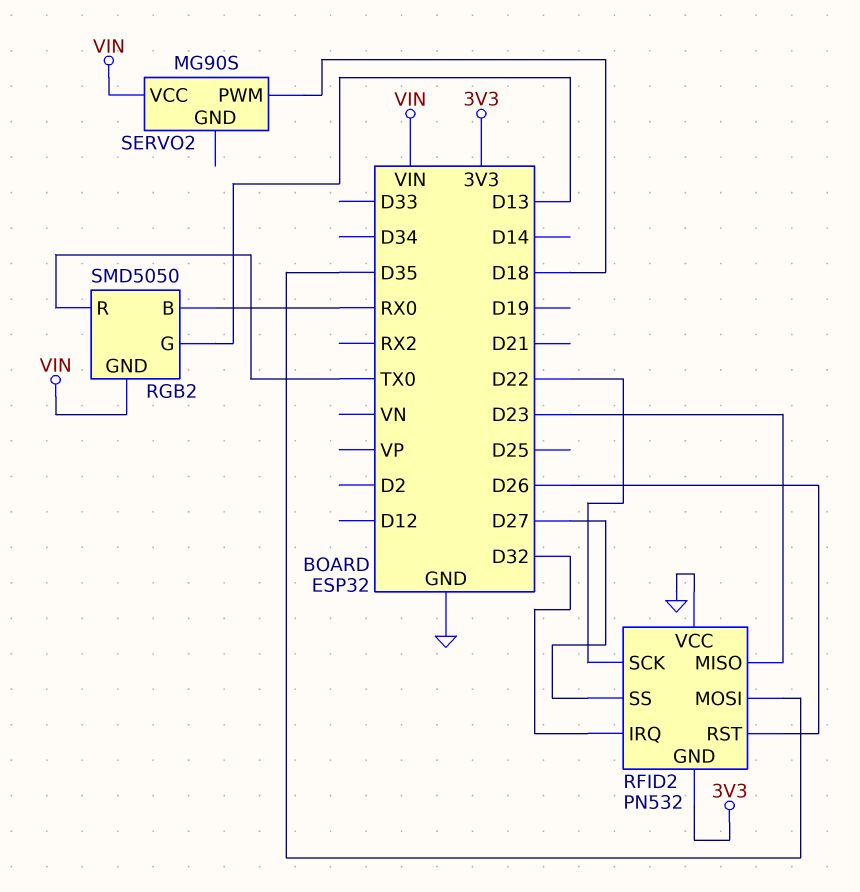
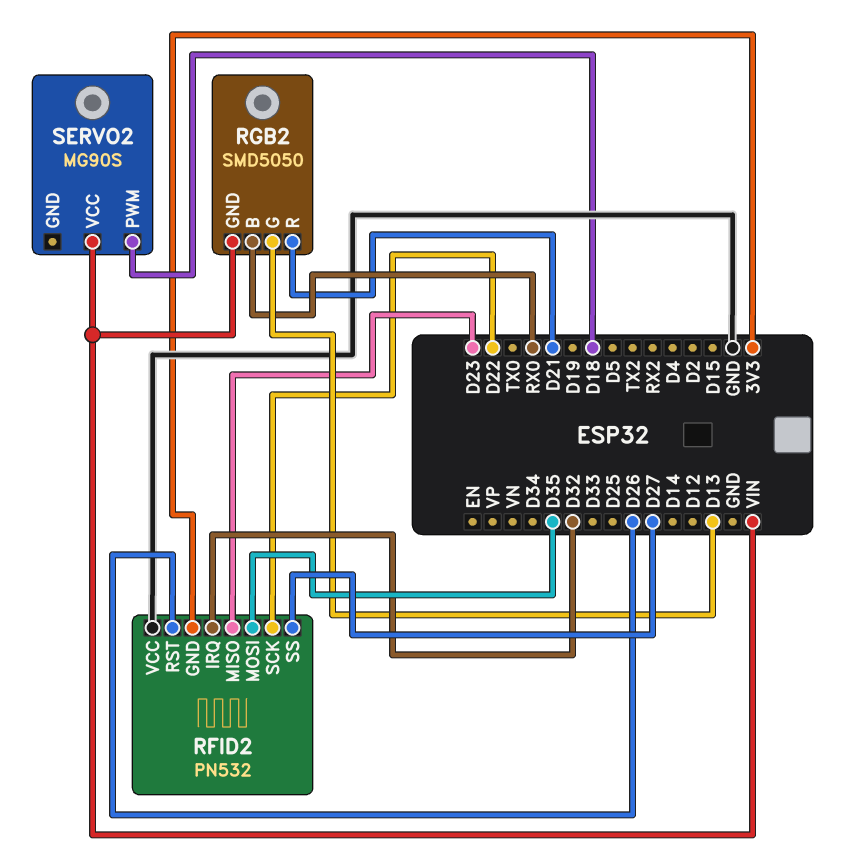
RGB2 pin R: TX0 -> D21

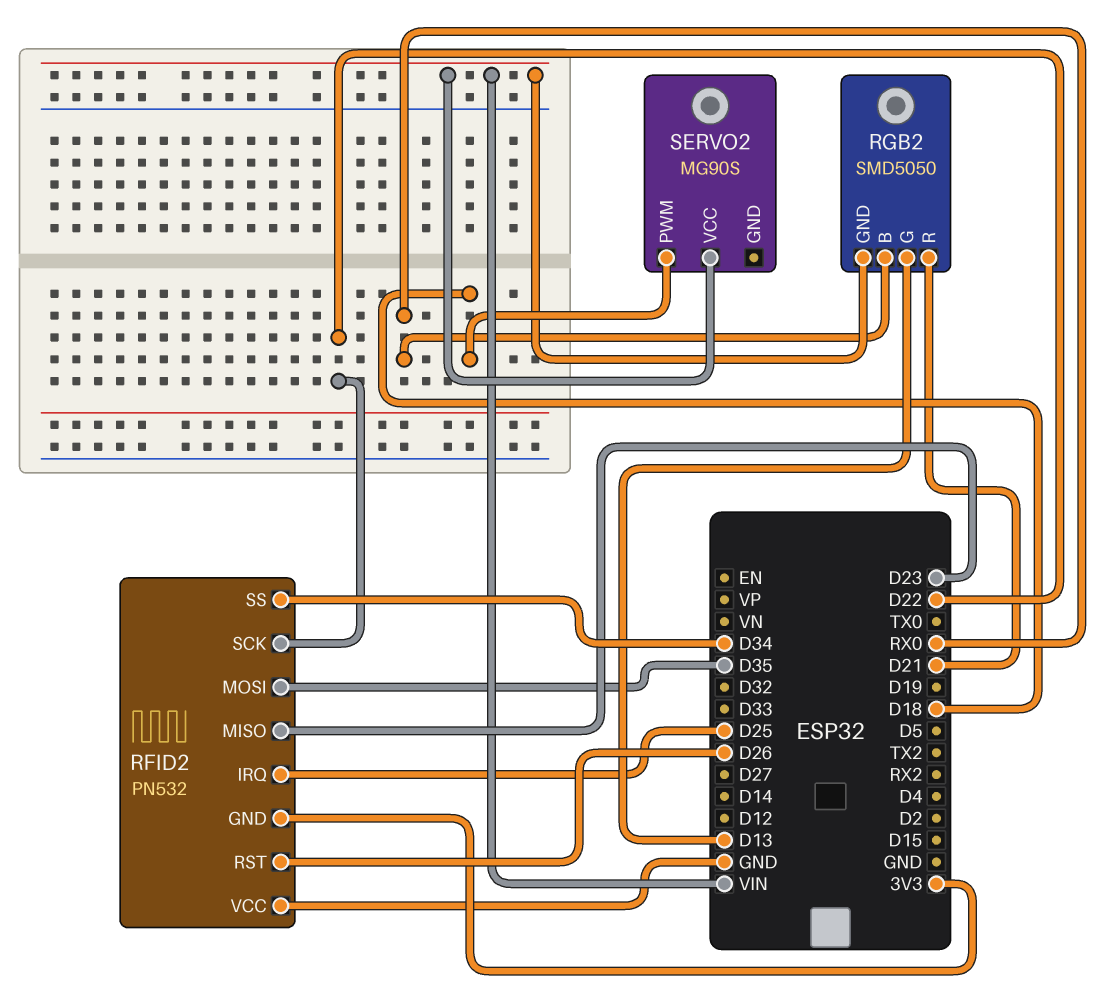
RFID2 pin IRQ: D32 -> D25
RFID2 pin SS: D27 -> D34

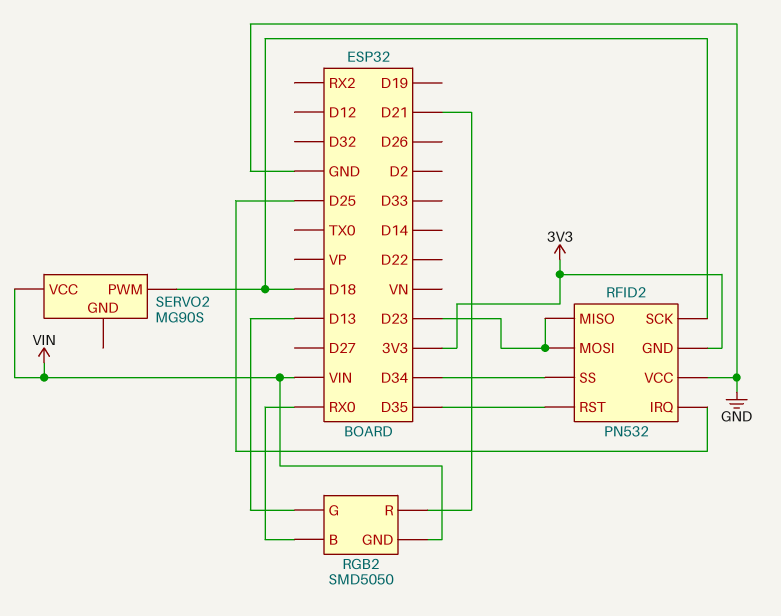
RFID2 pin MOSI: D35 -> D23
RFID2 pin RST: D26 -> D35
RFID2 pin SCK: D22 -> D18

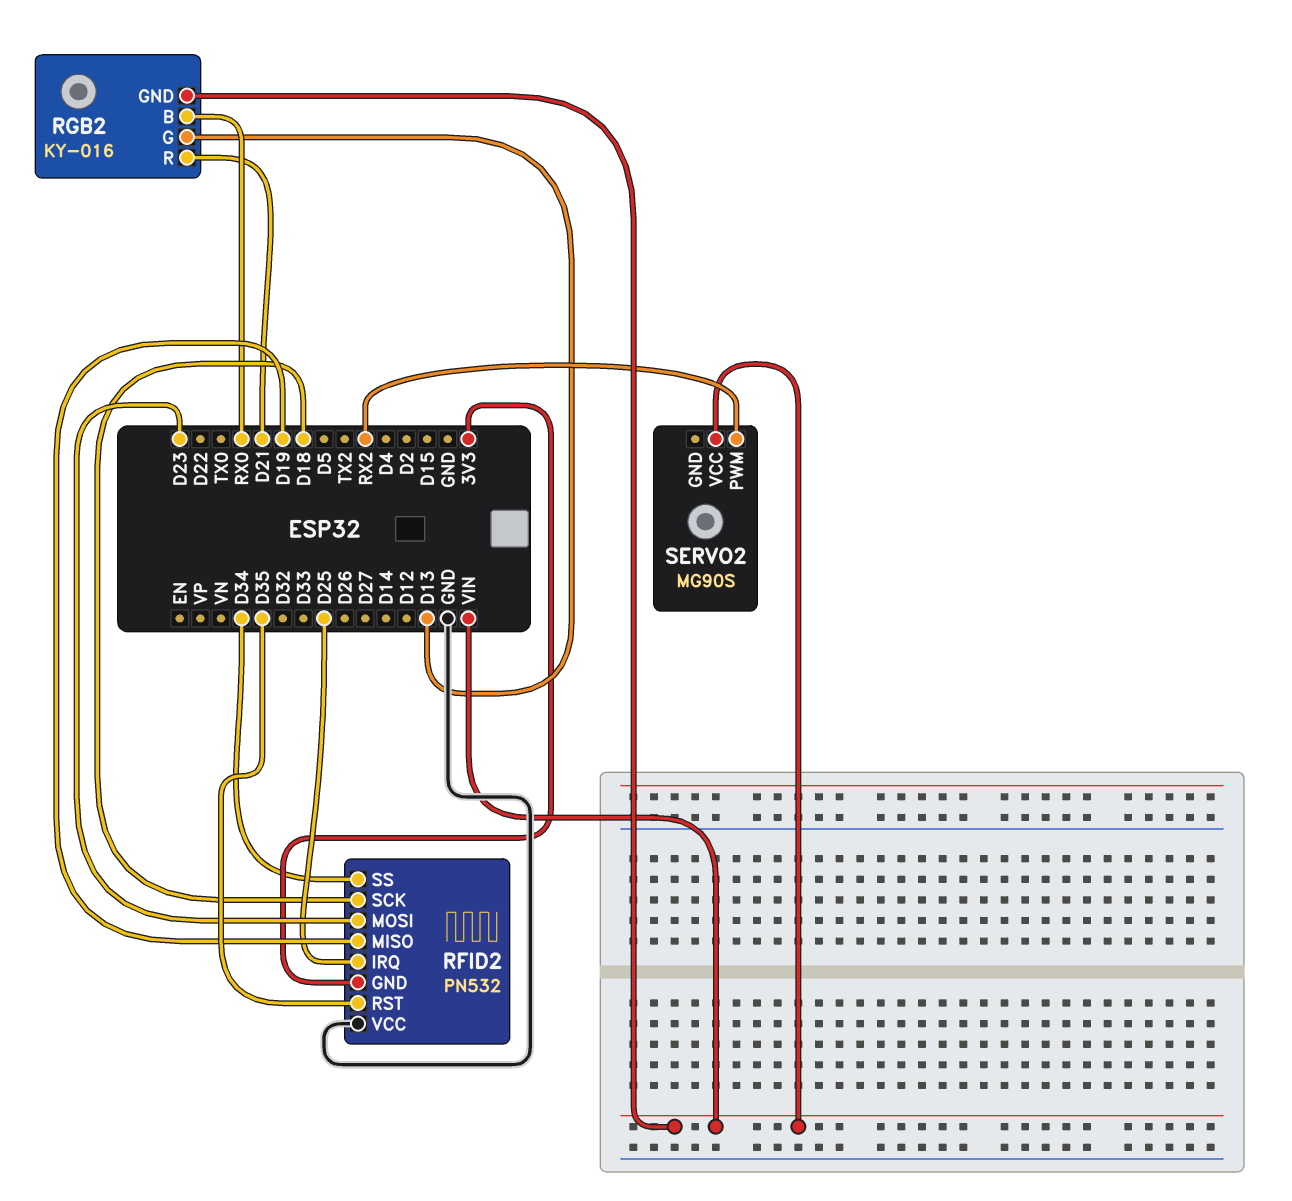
RFID2 pin MISO: D23 -> D19
RGB2: SMD5050 -> KY-016
SERVO2 pin PWM: D18 -> RX2

